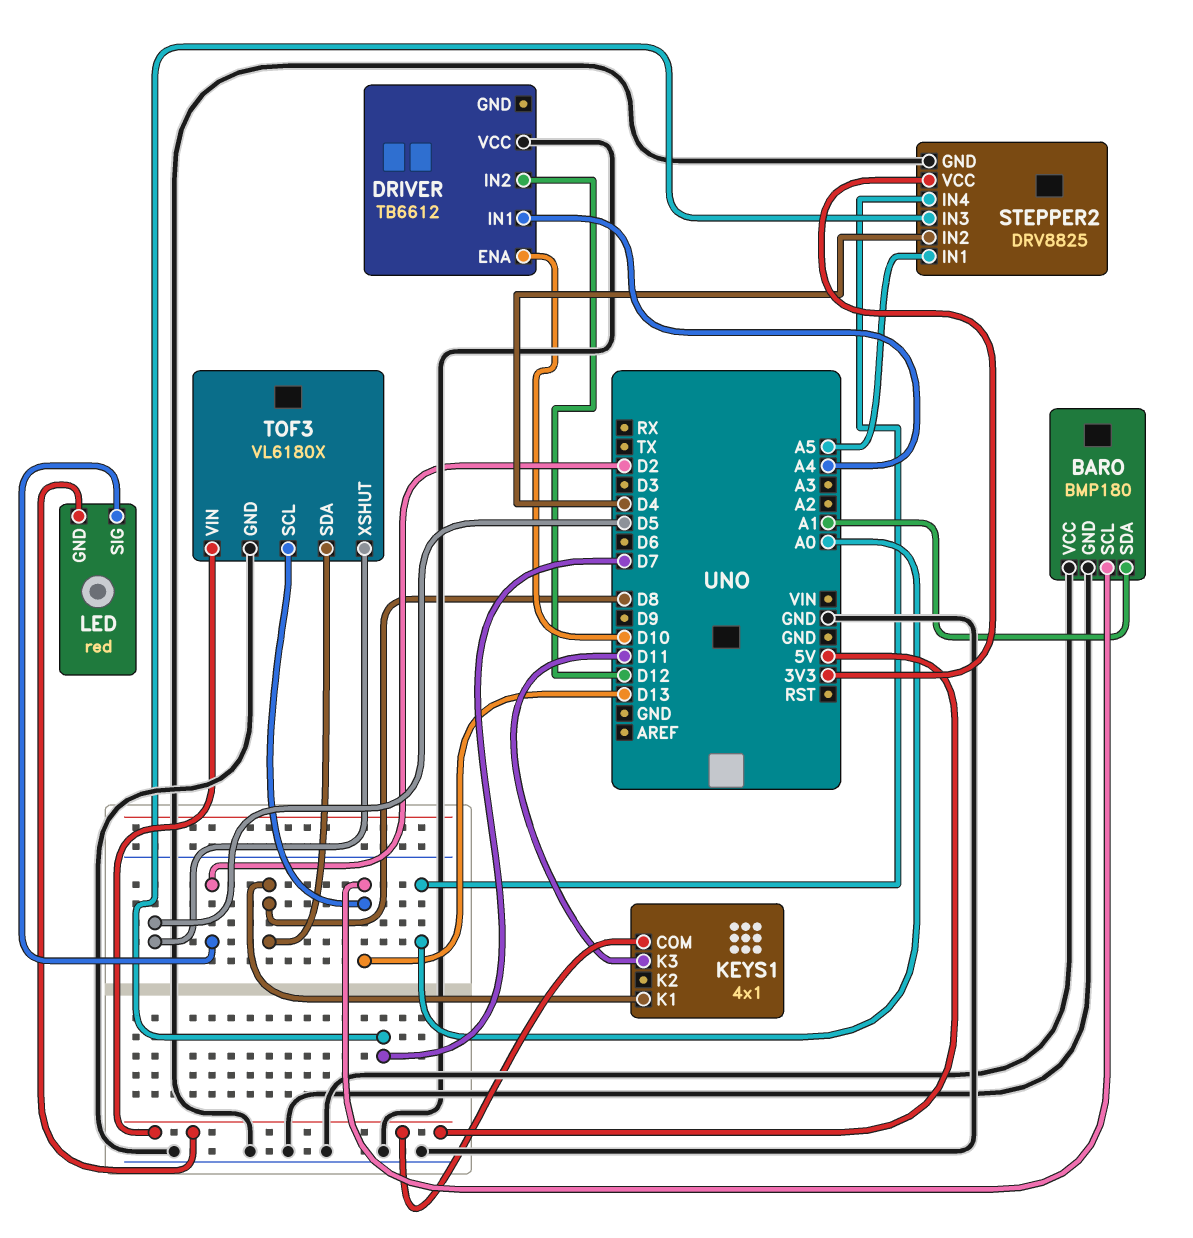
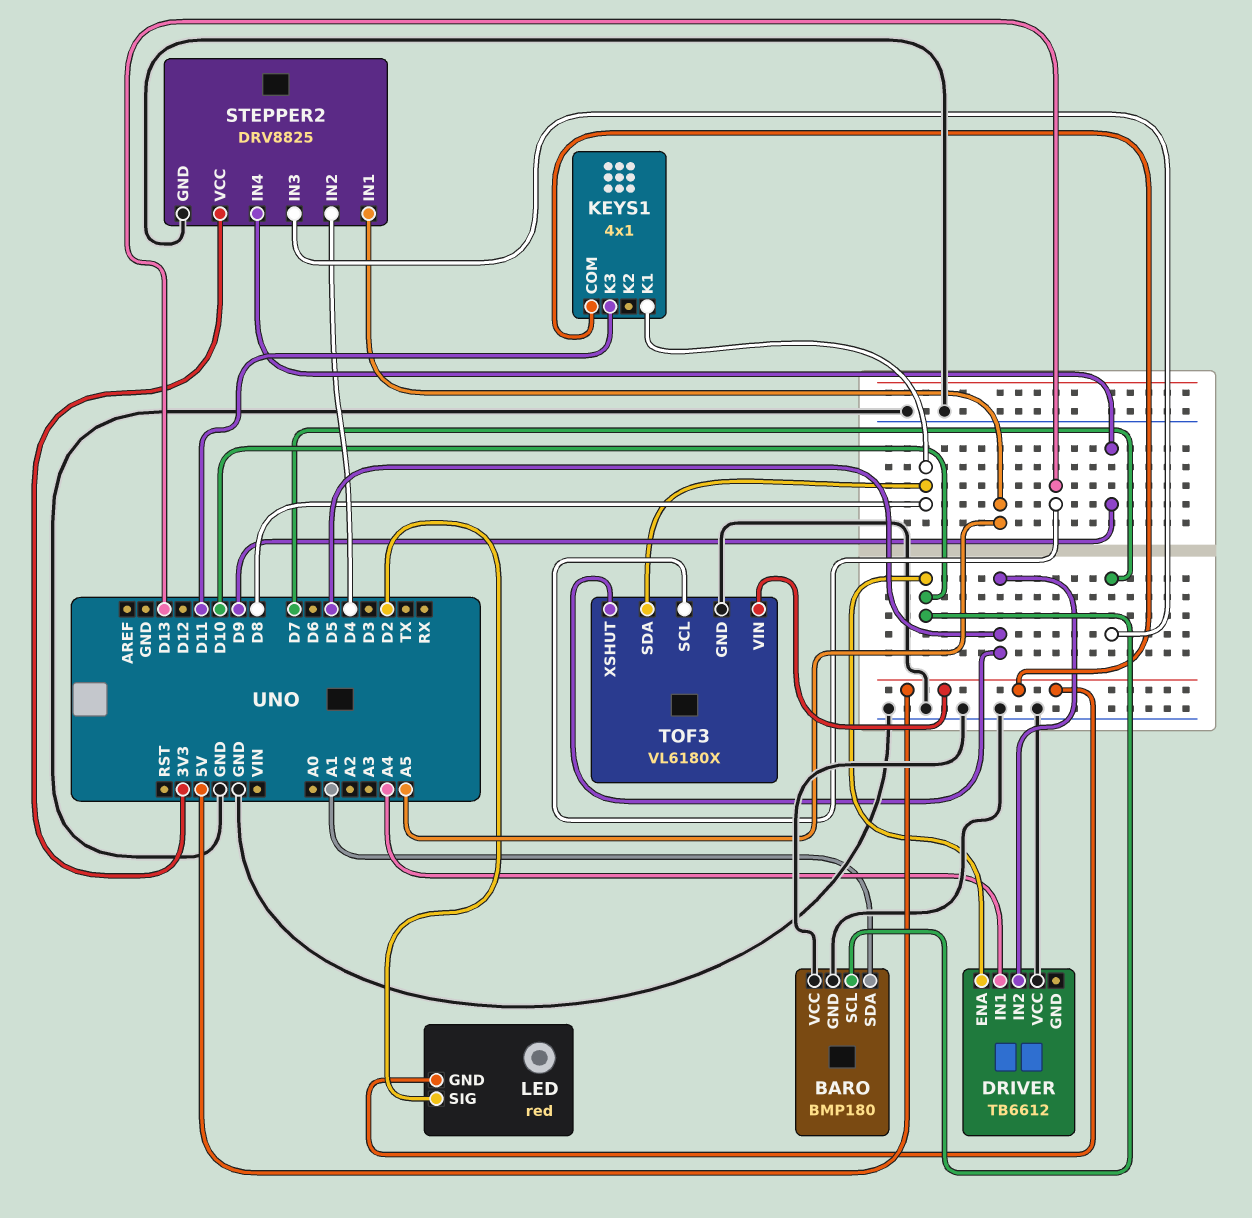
BARO pin SCL: D13 -> D10
DRIVER pin IN2: D12 -> D5
STEPPER2 pin IN4: A0 -> D9

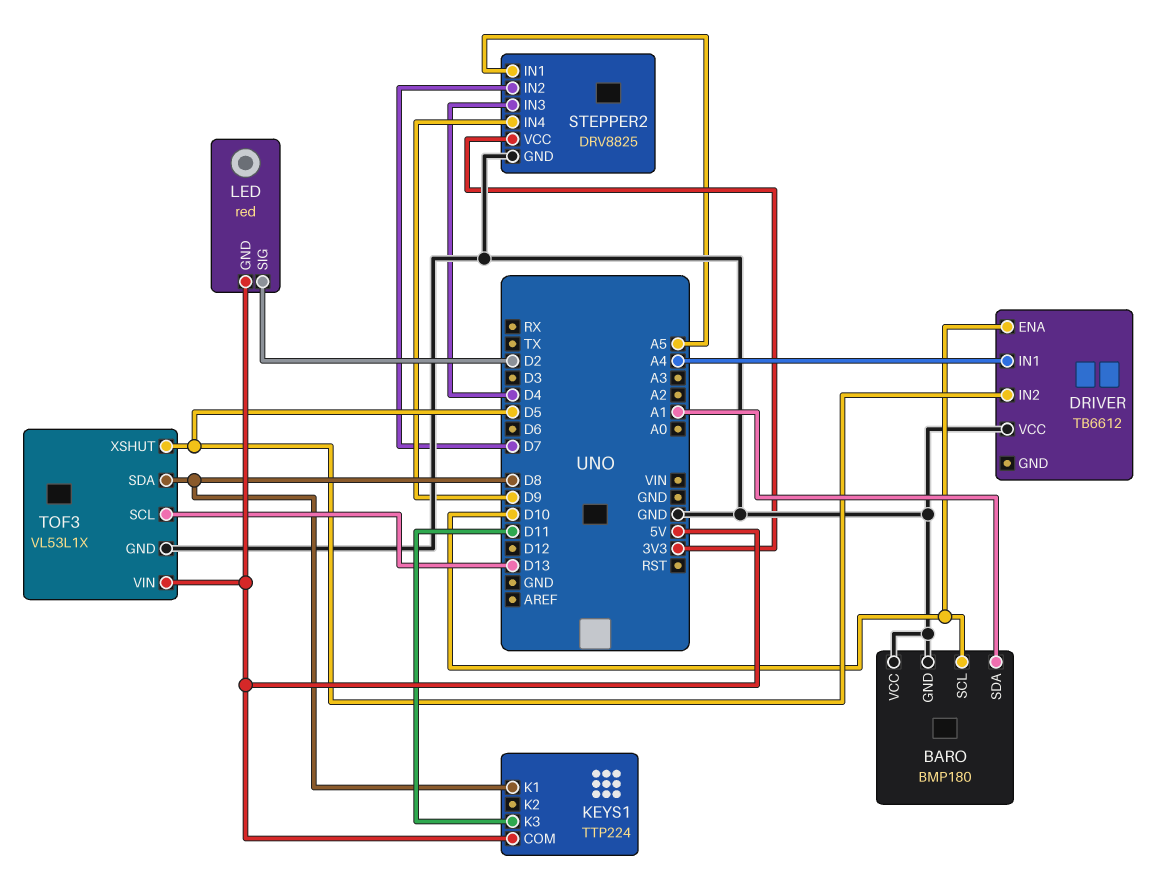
KEYS1: 4x1 -> TTP224
STEPPER2 pin IN2: D4 -> D7
STEPPER2 pin IN3: D7 -> D4
TOF3: VL6180X -> VL53L1X

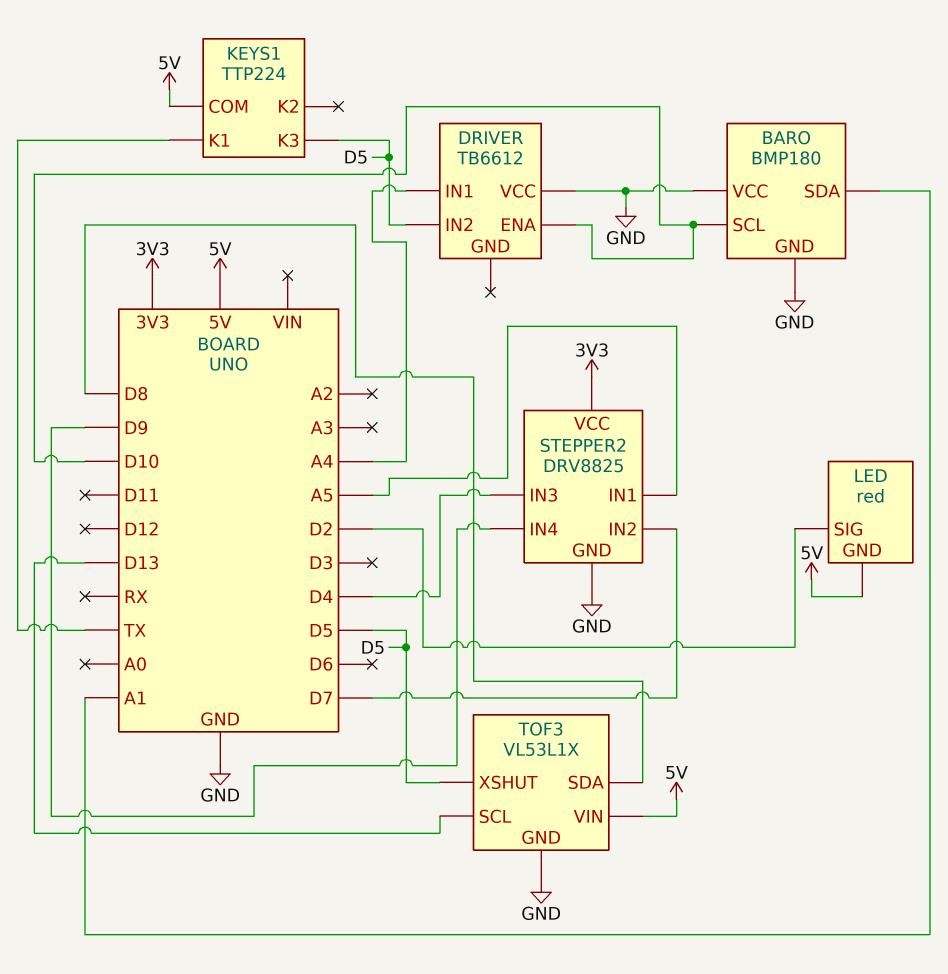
KEYS1 pin K1: D8 -> TX
KEYS1 pin K3: D11 -> D5

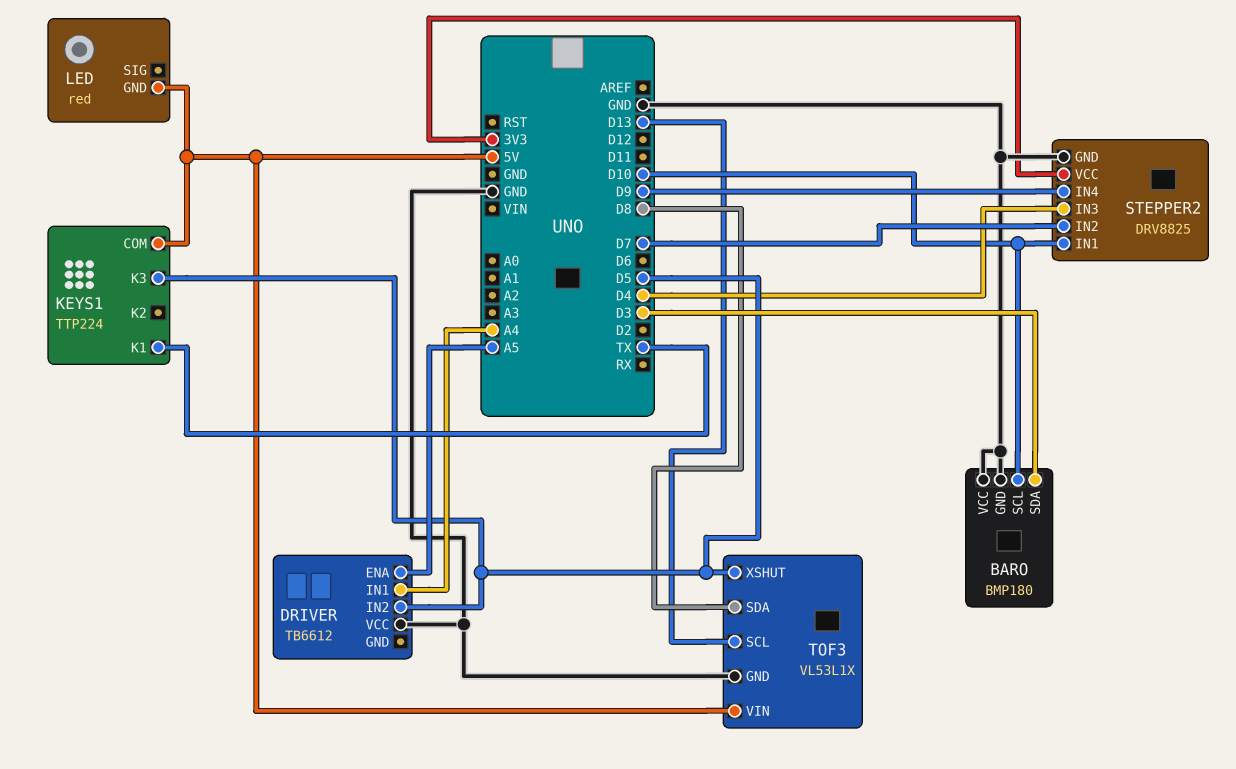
BARO pin SDA: A1 -> D3
DRIVER pin ENA: D10 -> A5
LED pin SIG: D2 -> none
STEPPER2 pin IN1: A5 -> D10

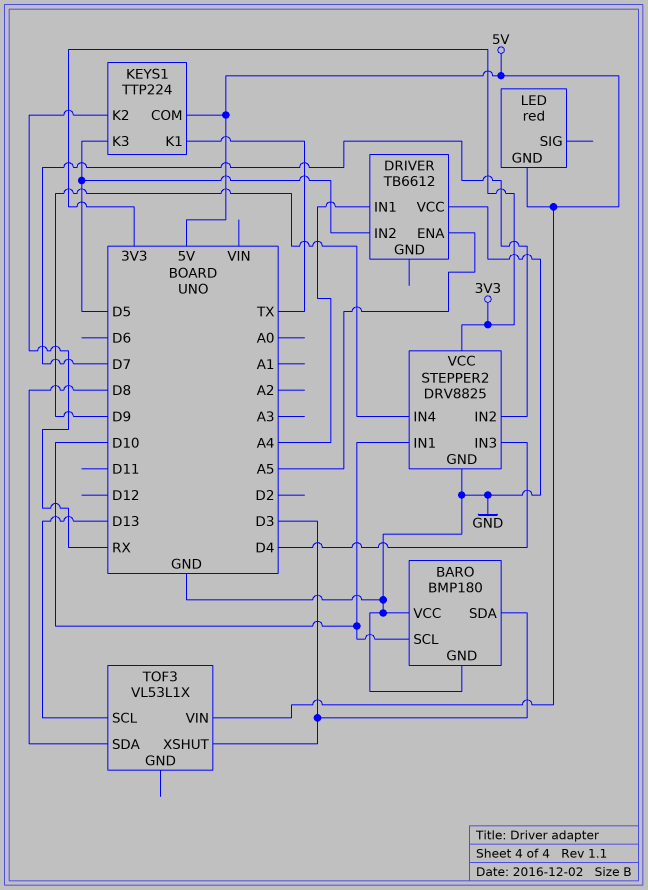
KEYS1 pin K2: none -> RX
TOF3 pin GND: GND -> none
TOF3 pin XSHUT: D5 -> D3

